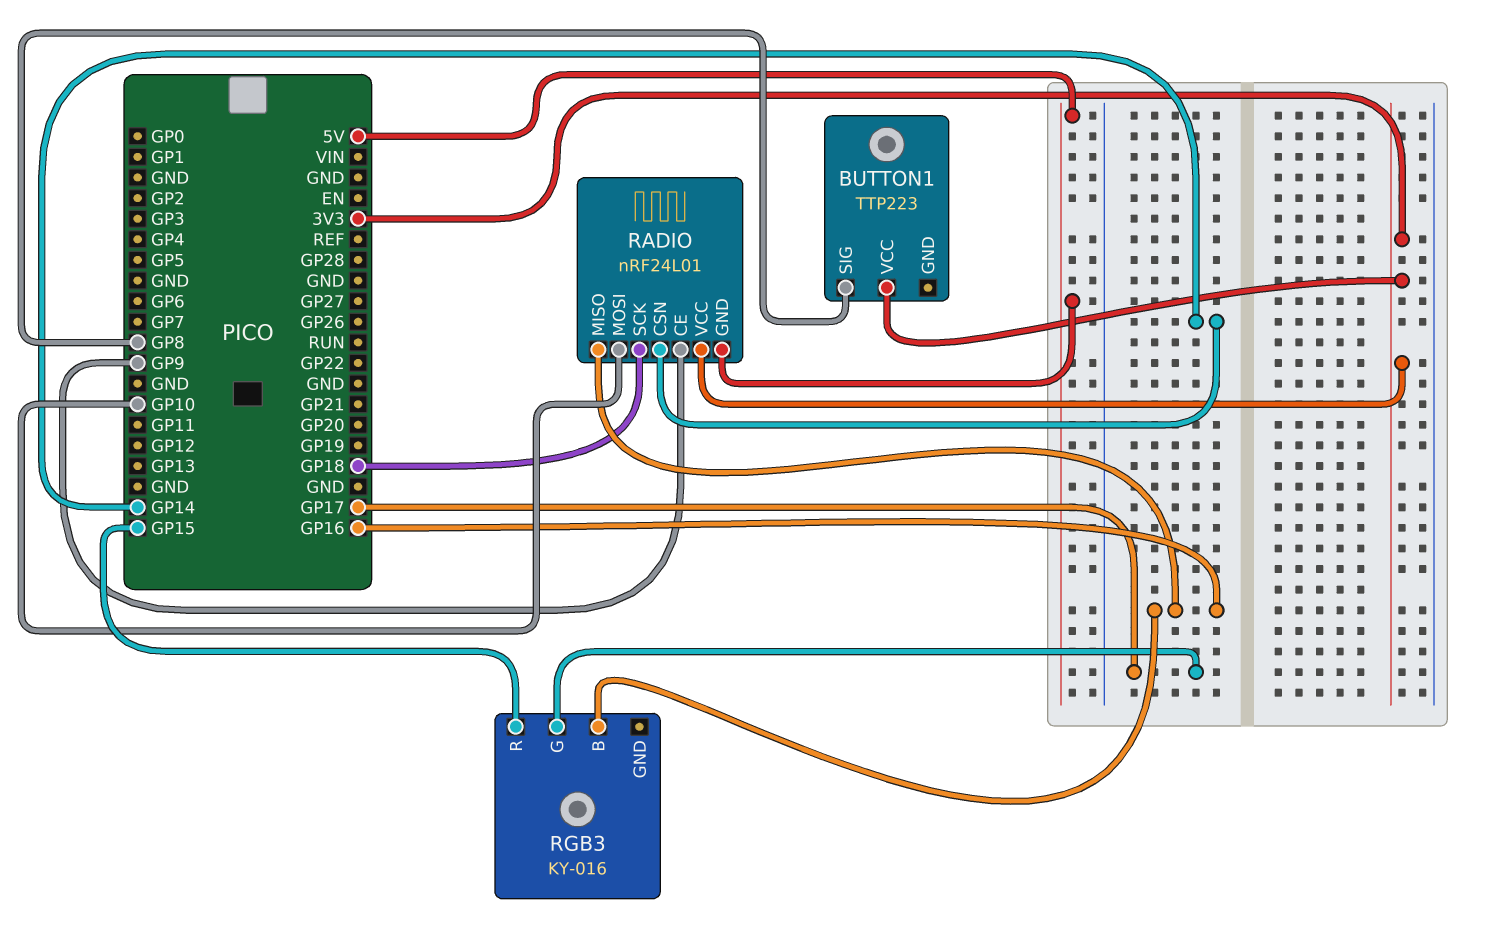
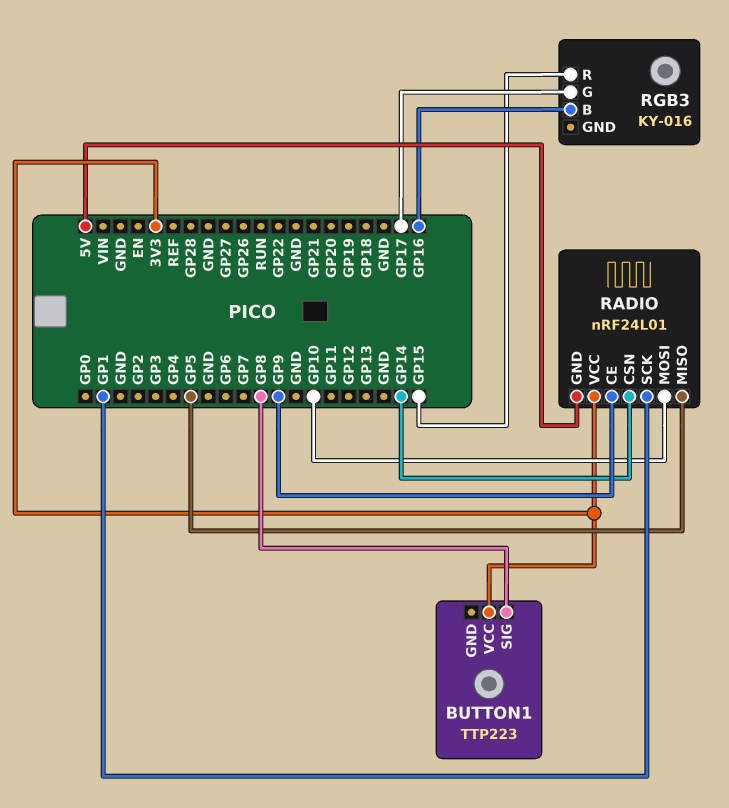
RADIO pin MISO: GP16 -> GP5
RADIO pin SCK: GP18 -> GP1

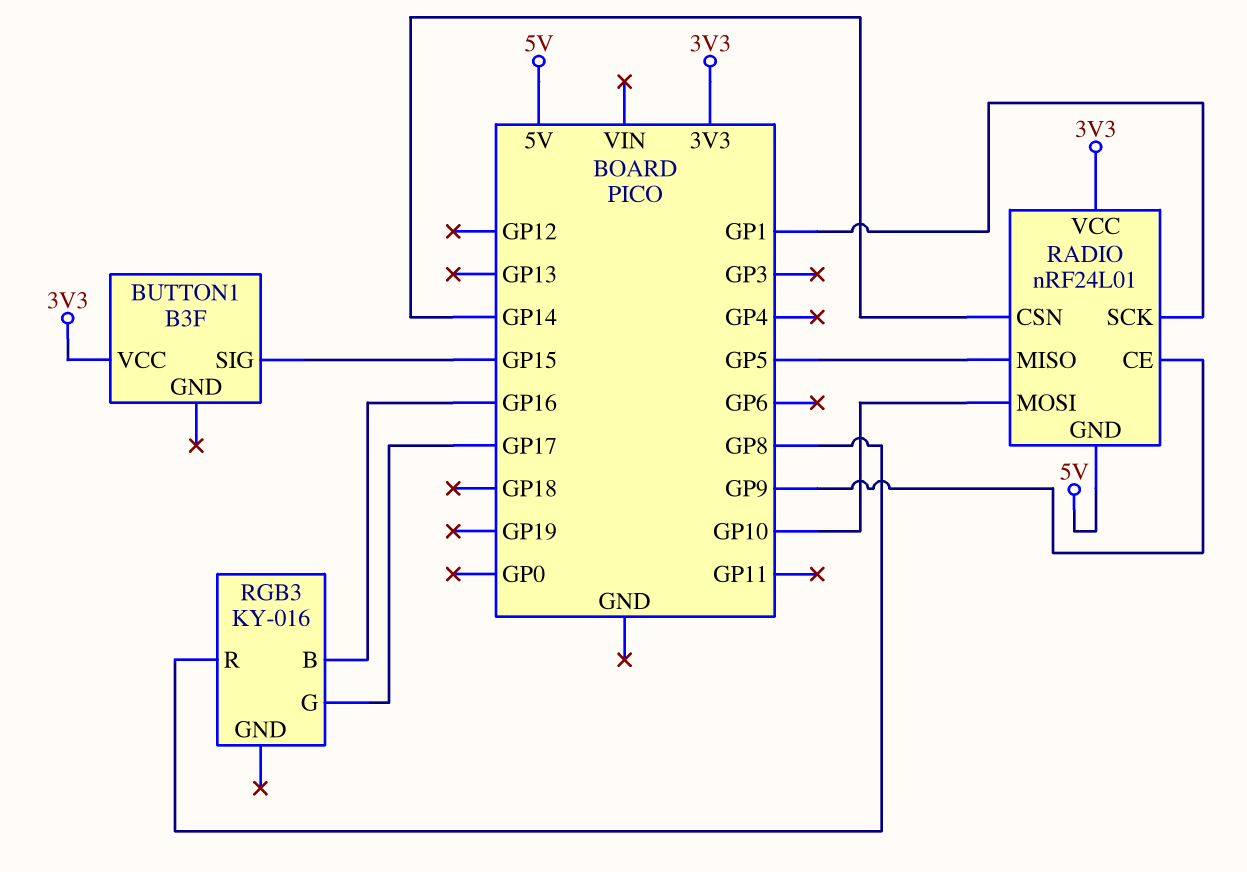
BUTTON1: TTP223 -> B3F
BUTTON1 pin SIG: GP8 -> GP15
RGB3 pin R: GP15 -> GP8

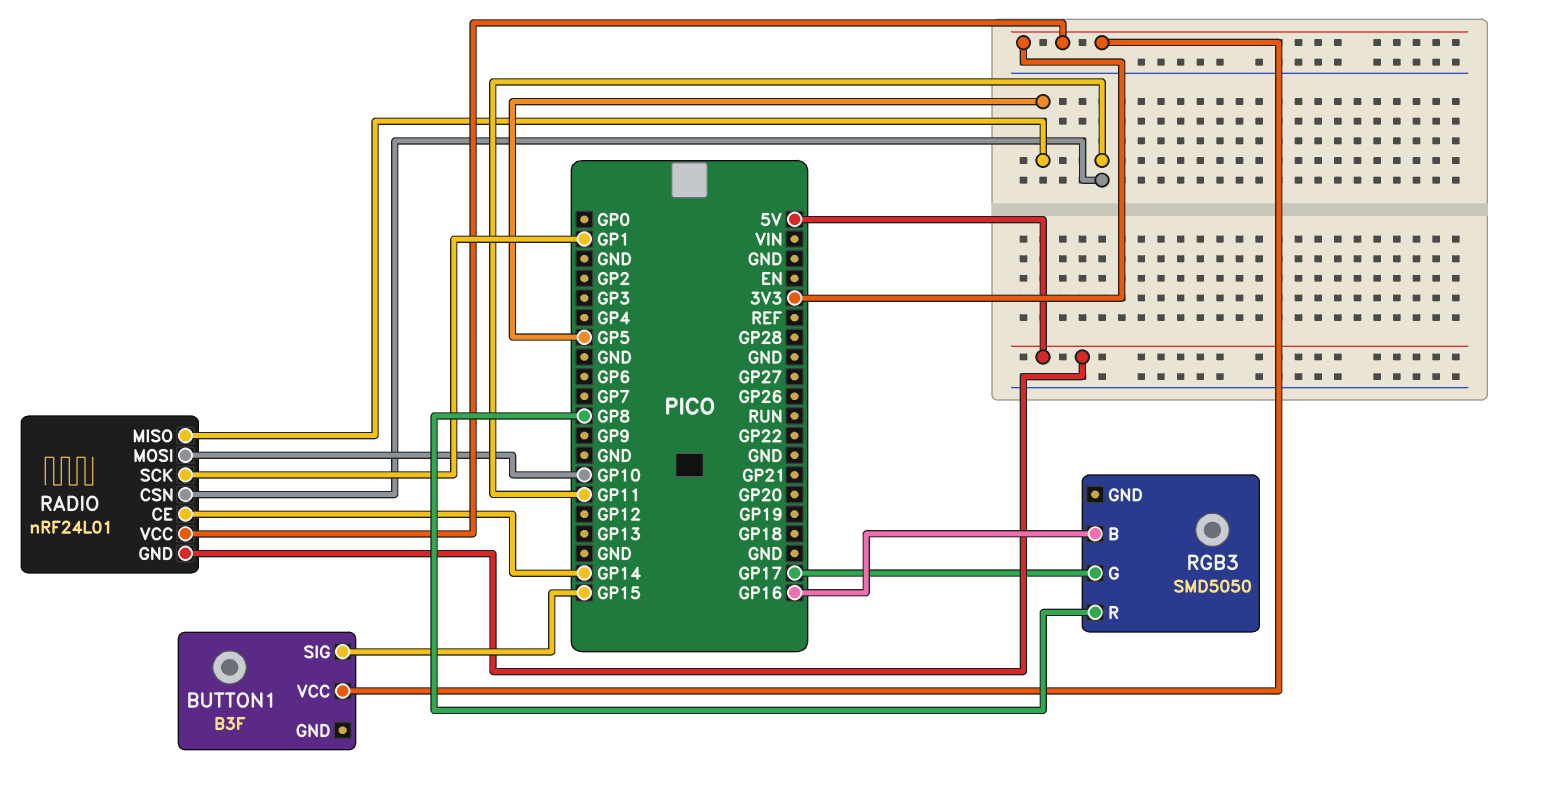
RADIO pin CE: GP9 -> GP14
RADIO pin CSN: GP14 -> GP11
RGB3: KY-016 -> SMD5050

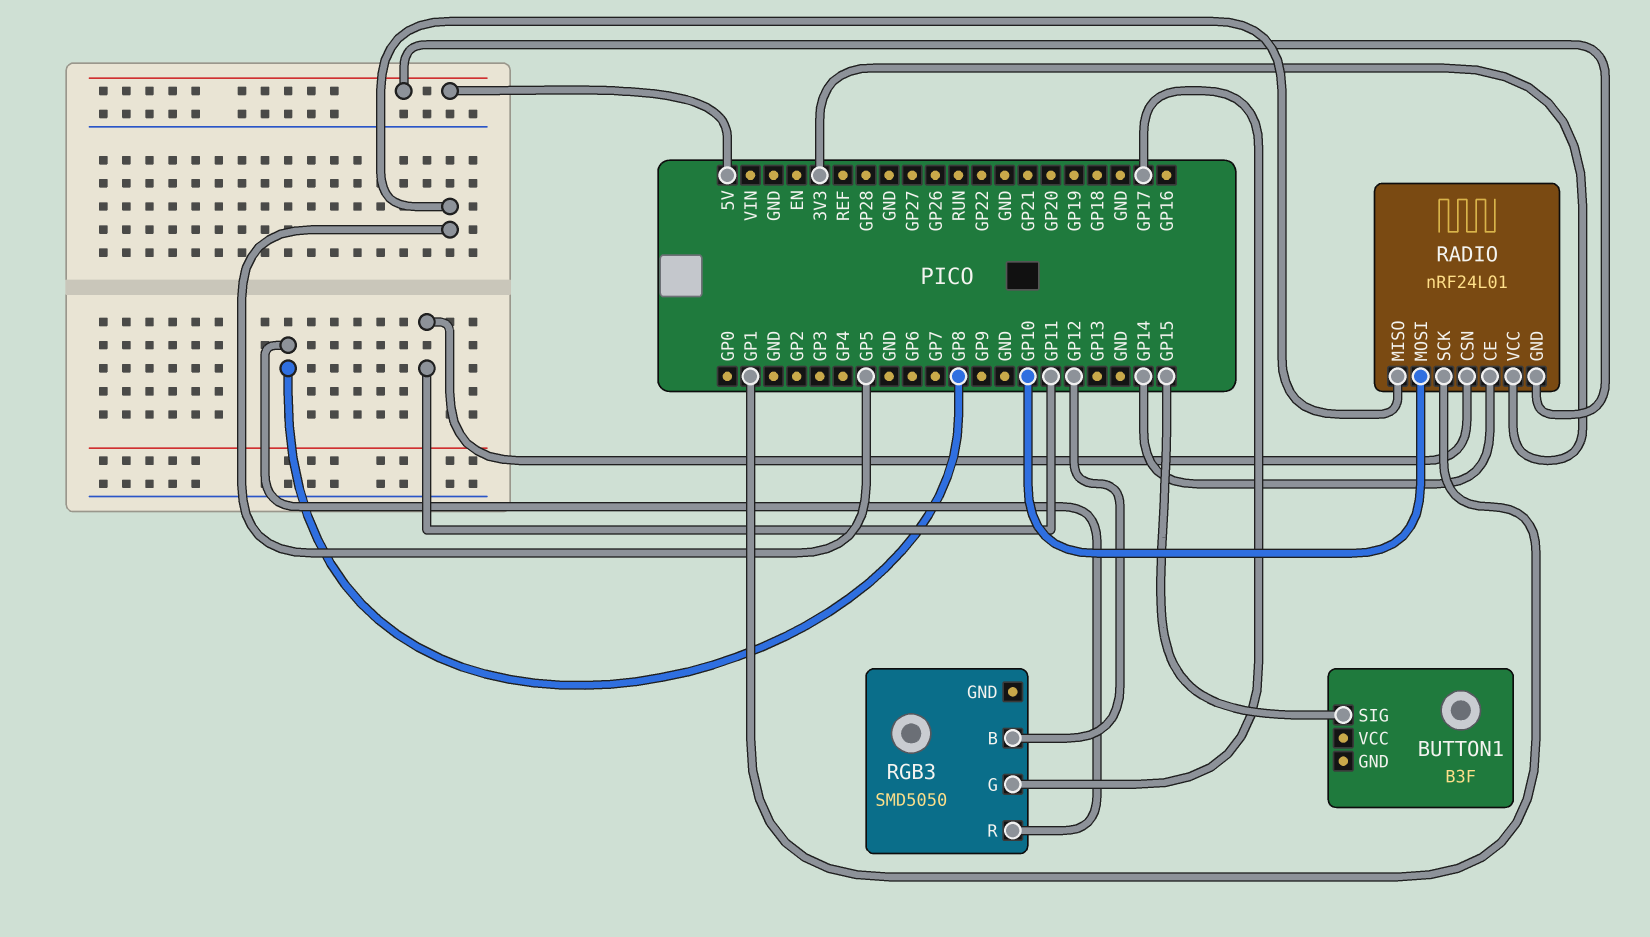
BUTTON1 pin VCC: 3V3 -> none
RGB3 pin B: GP16 -> GP12

